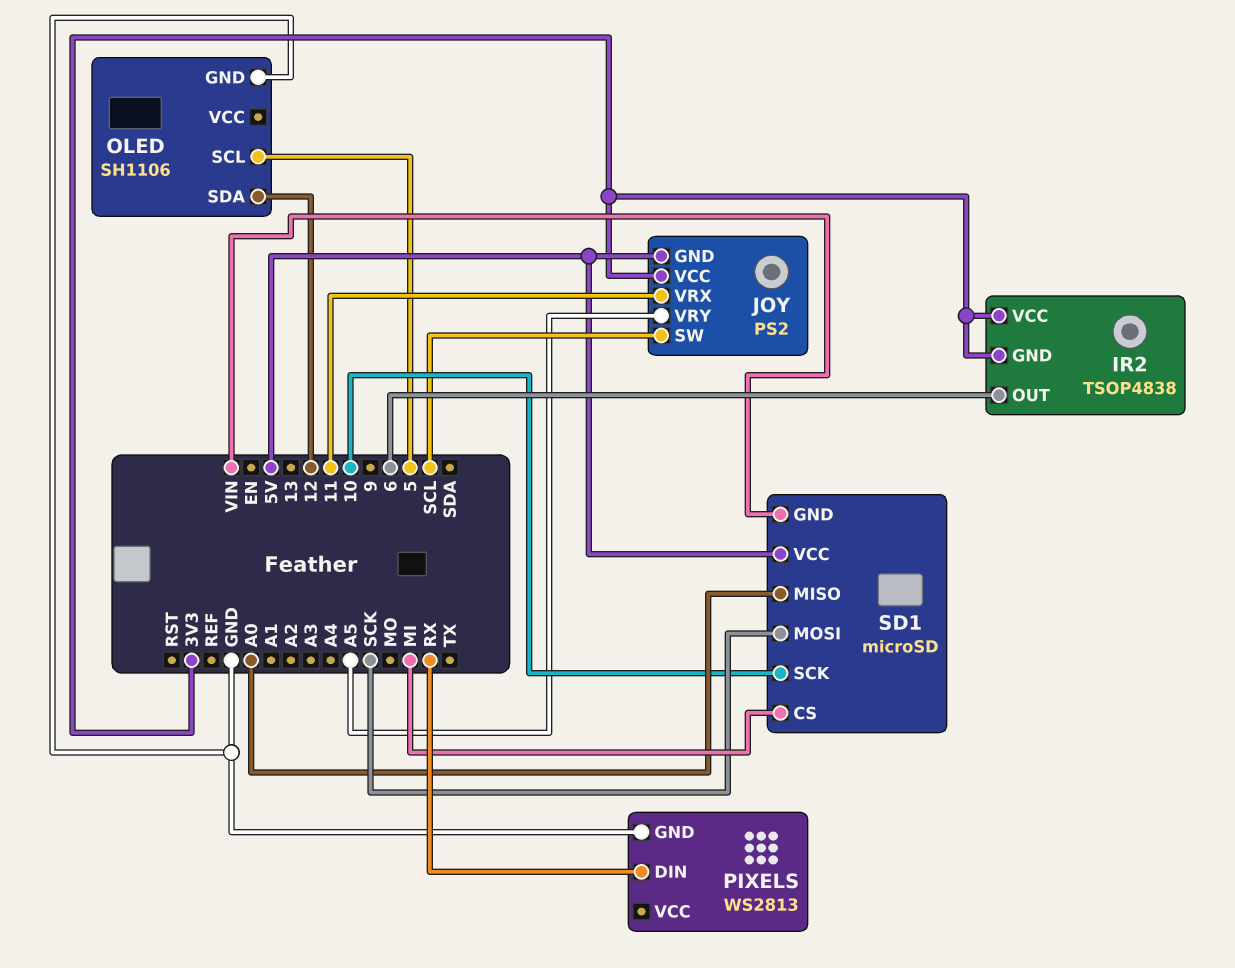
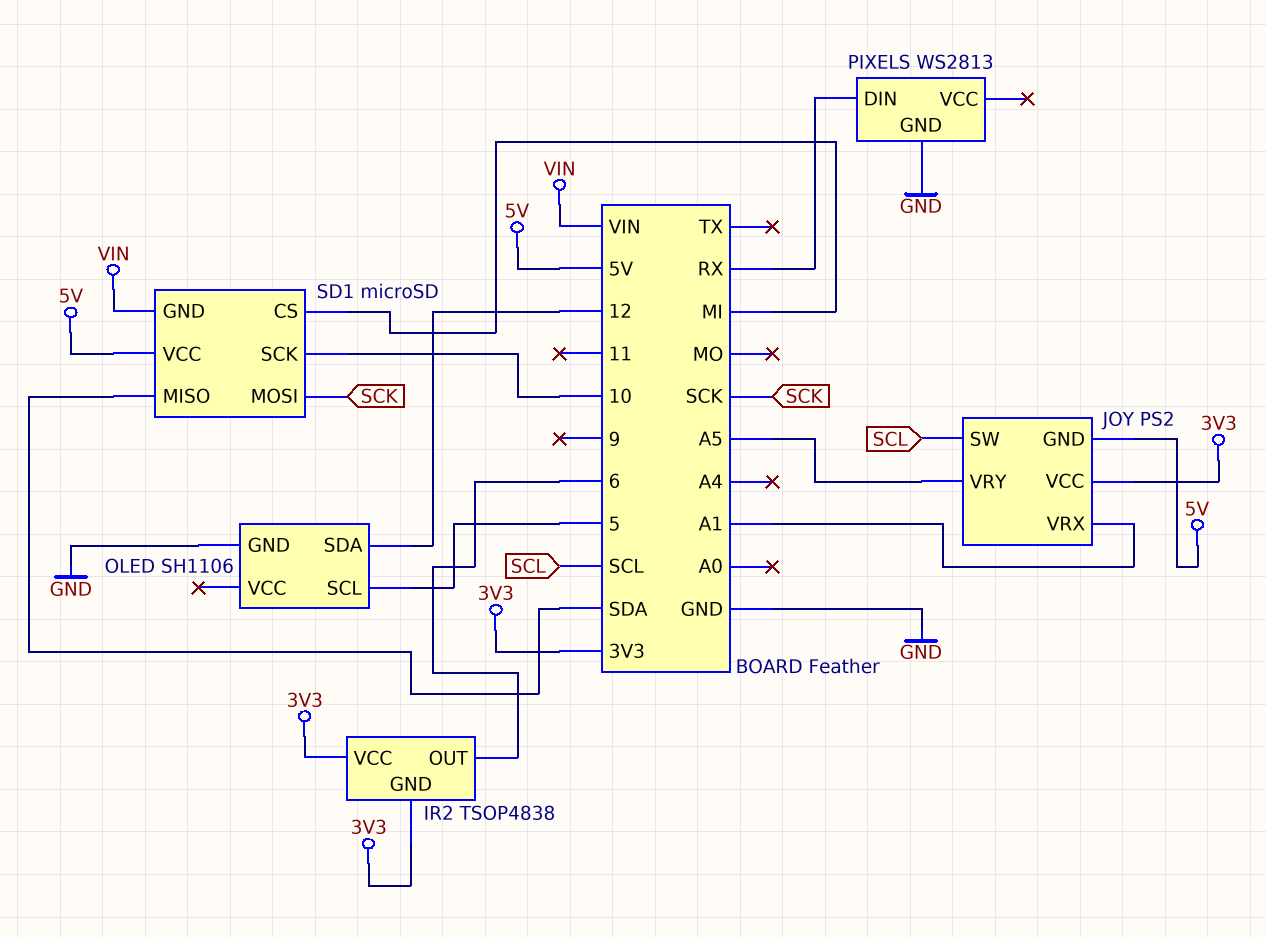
JOY pin VRX: 11 -> A1
SD1 pin MISO: A0 -> SDA

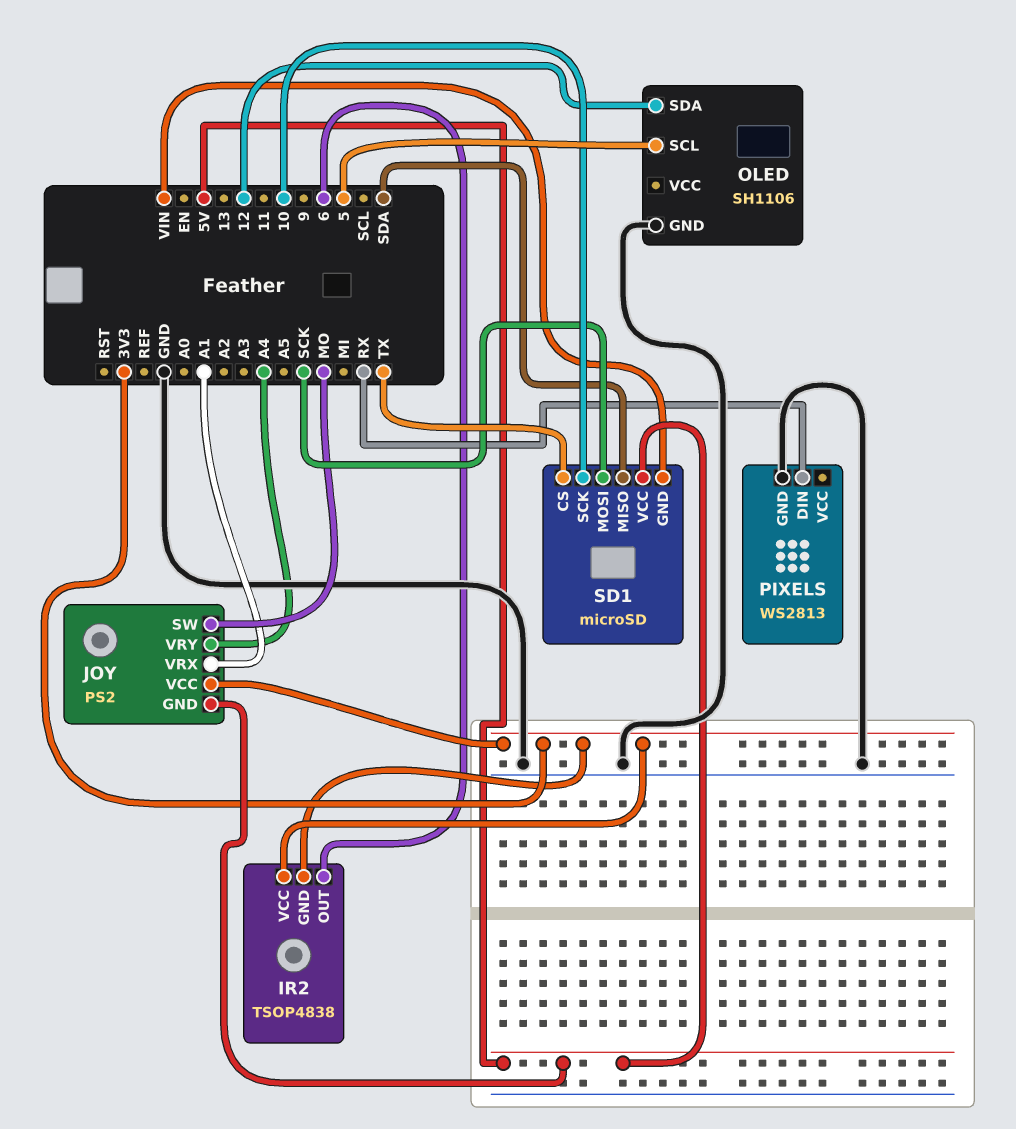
JOY pin SW: SCL -> MO
JOY pin VRY: A5 -> A4
SD1 pin CS: MI -> TX

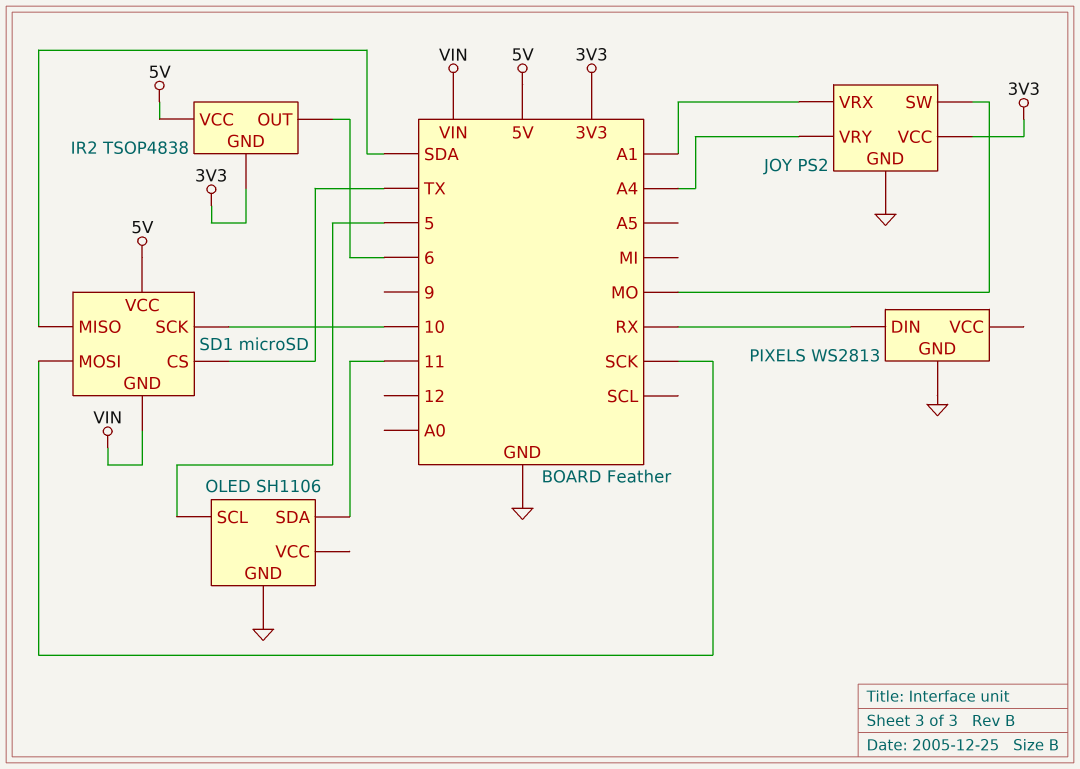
IR2 pin VCC: 3V3 -> 5V
JOY pin GND: 5V -> GND
OLED pin SDA: 12 -> 11

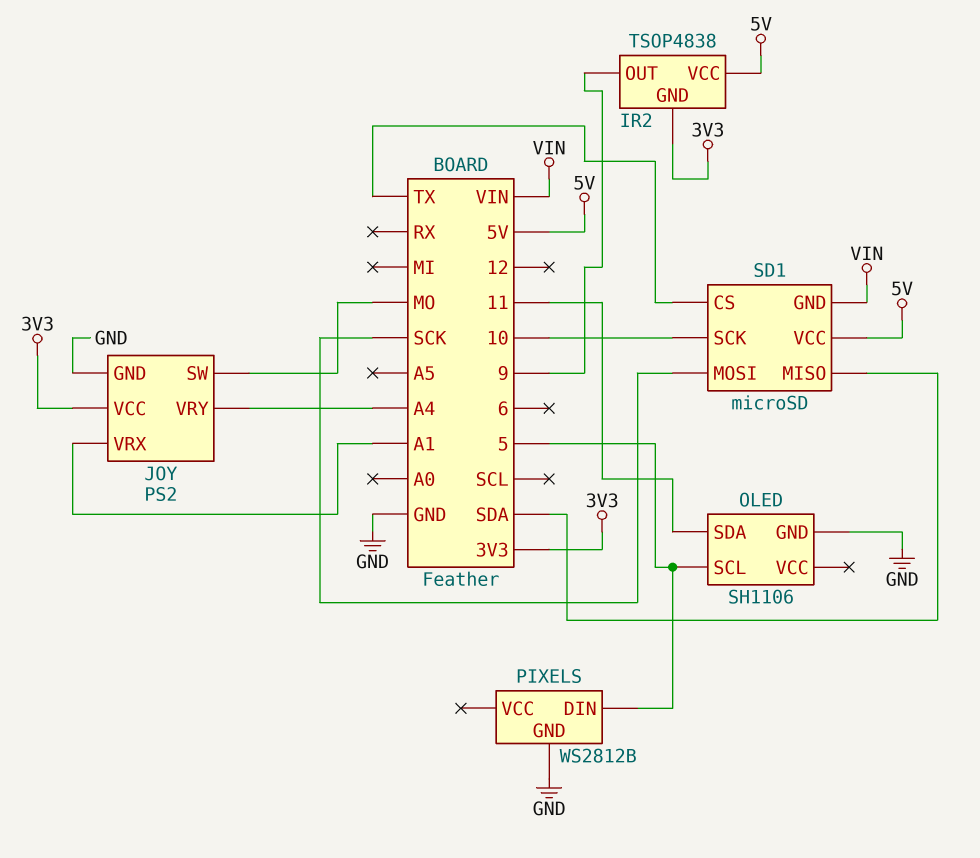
IR2 pin OUT: 6 -> 9
PIXELS: WS2813 -> WS2812B
PIXELS pin DIN: RX -> 5

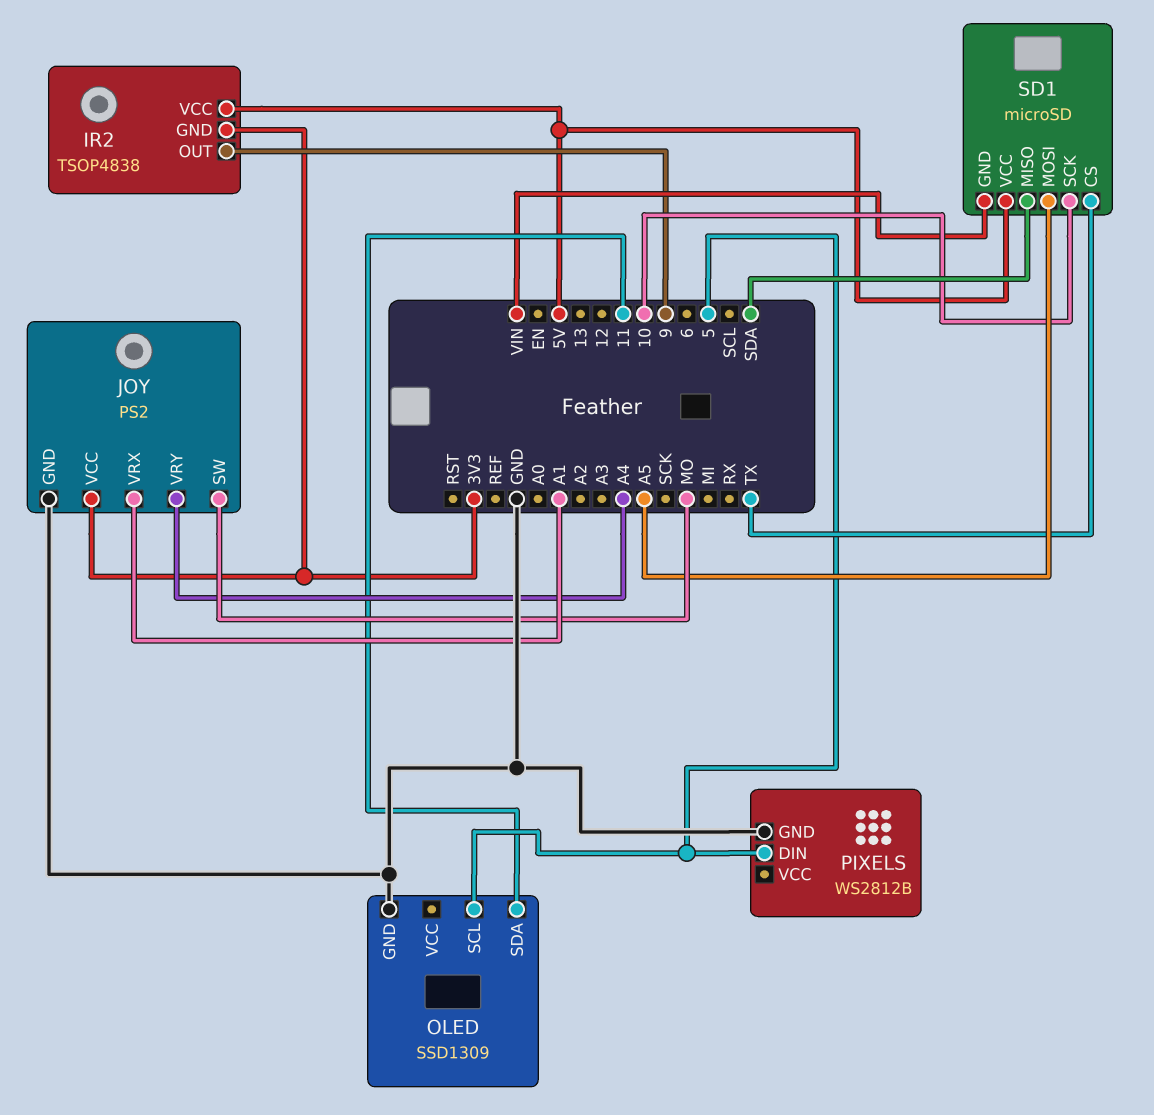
OLED: SH1106 -> SSD1309
SD1 pin MOSI: SCK -> A5

